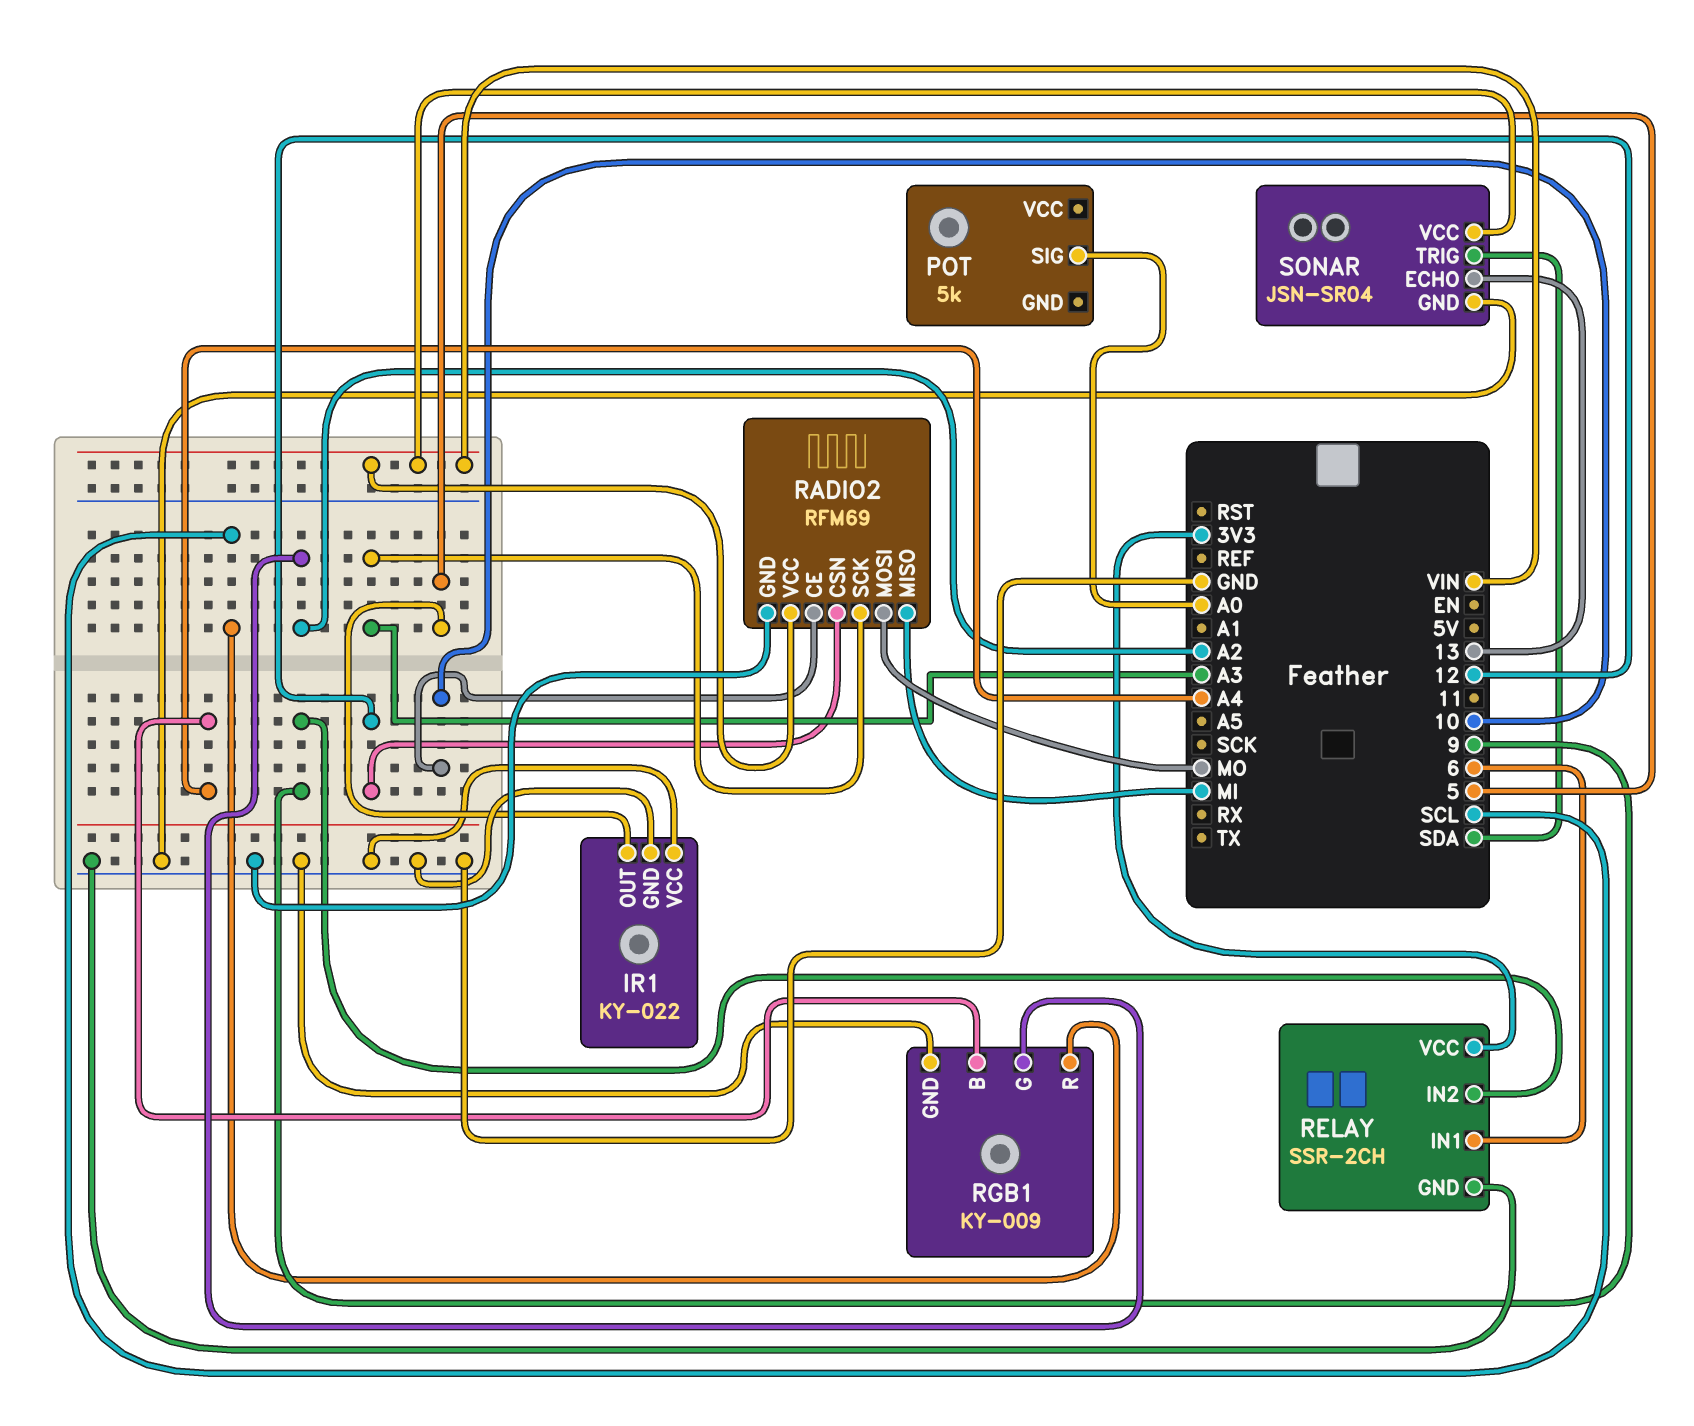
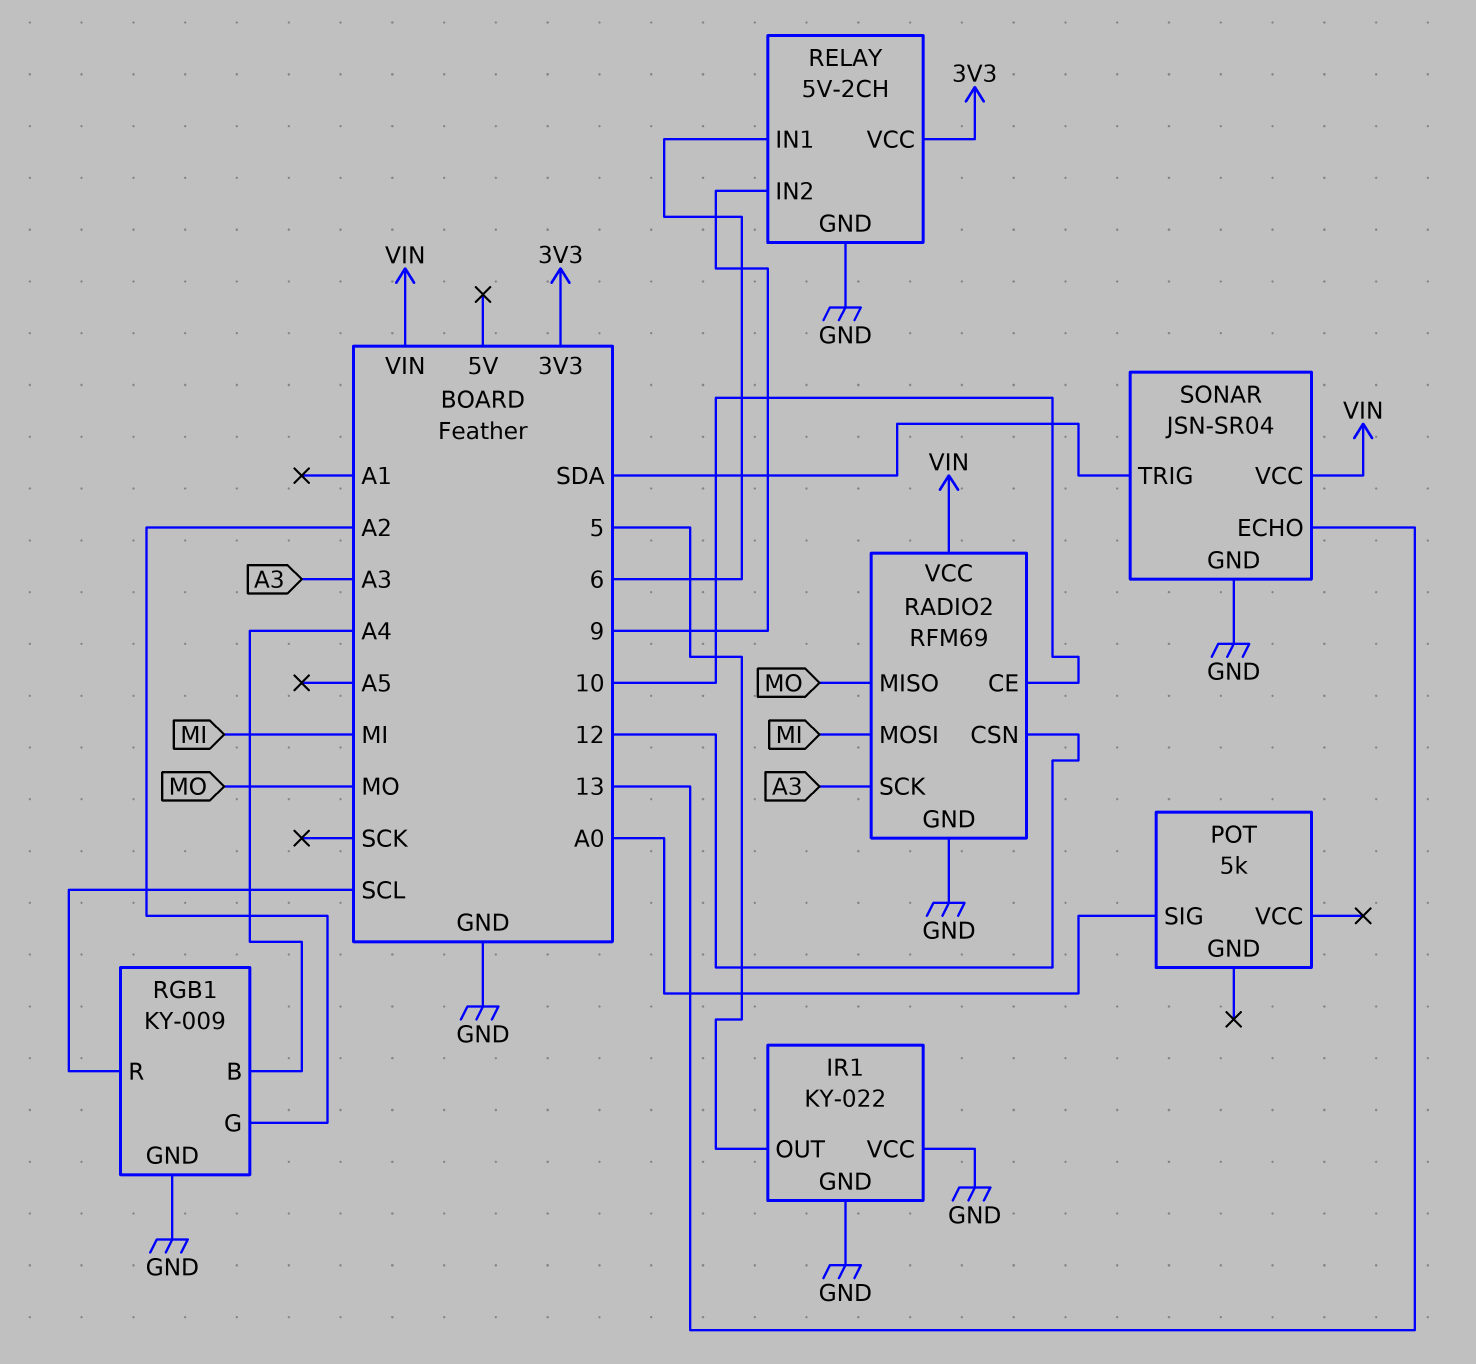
RADIO2 pin MISO: MI -> MO
RADIO2 pin MOSI: MO -> MI
RELAY: SSR-2CH -> 5V-2CH

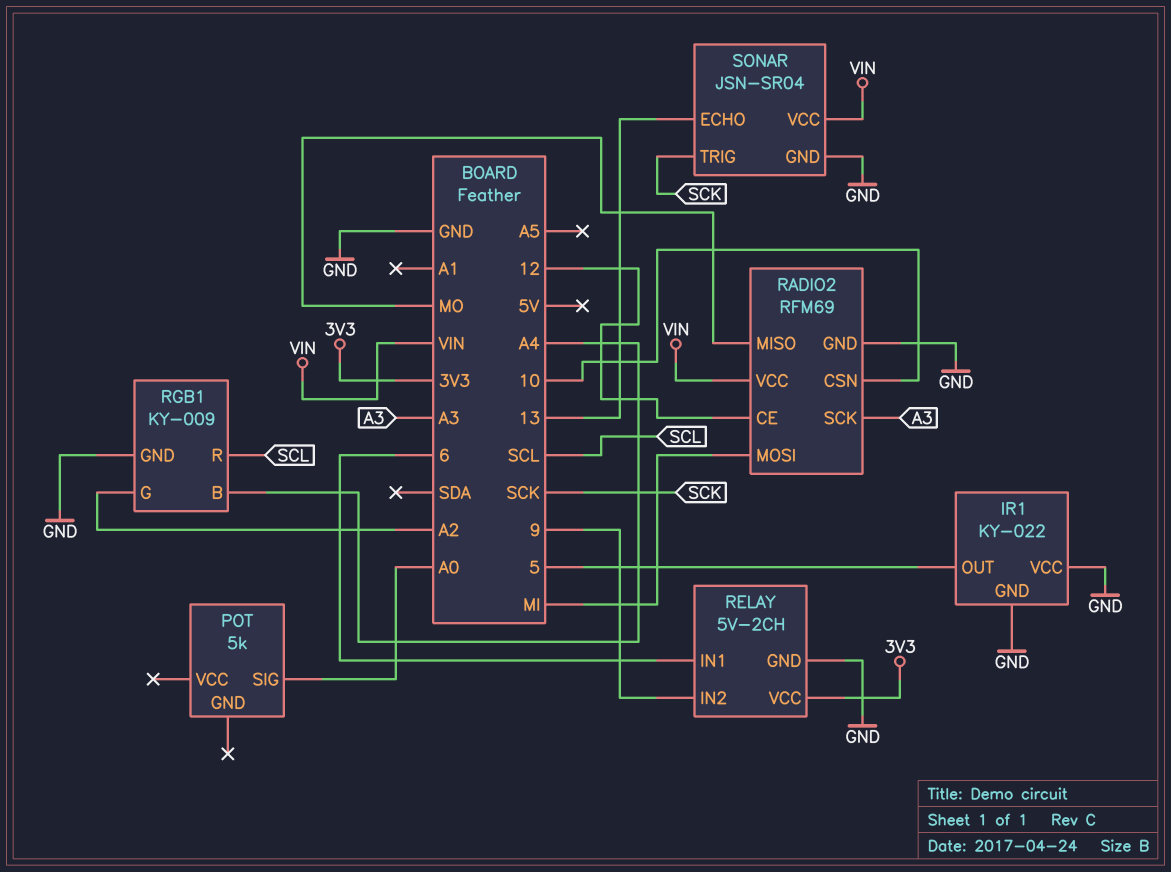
RADIO2 pin CE: 10 -> 12
RADIO2 pin CSN: 12 -> 10
SONAR pin TRIG: SDA -> SCK

